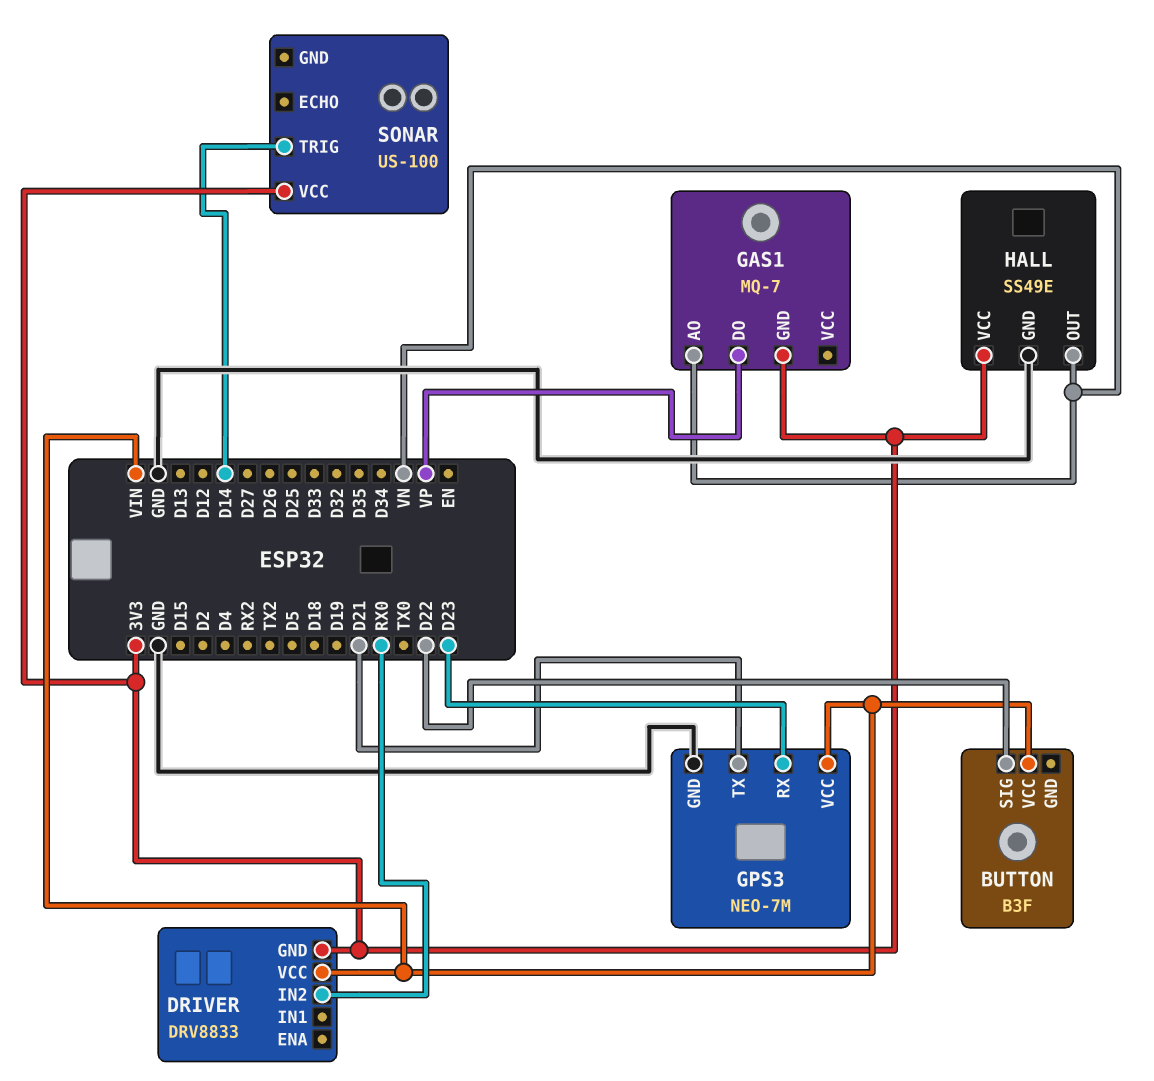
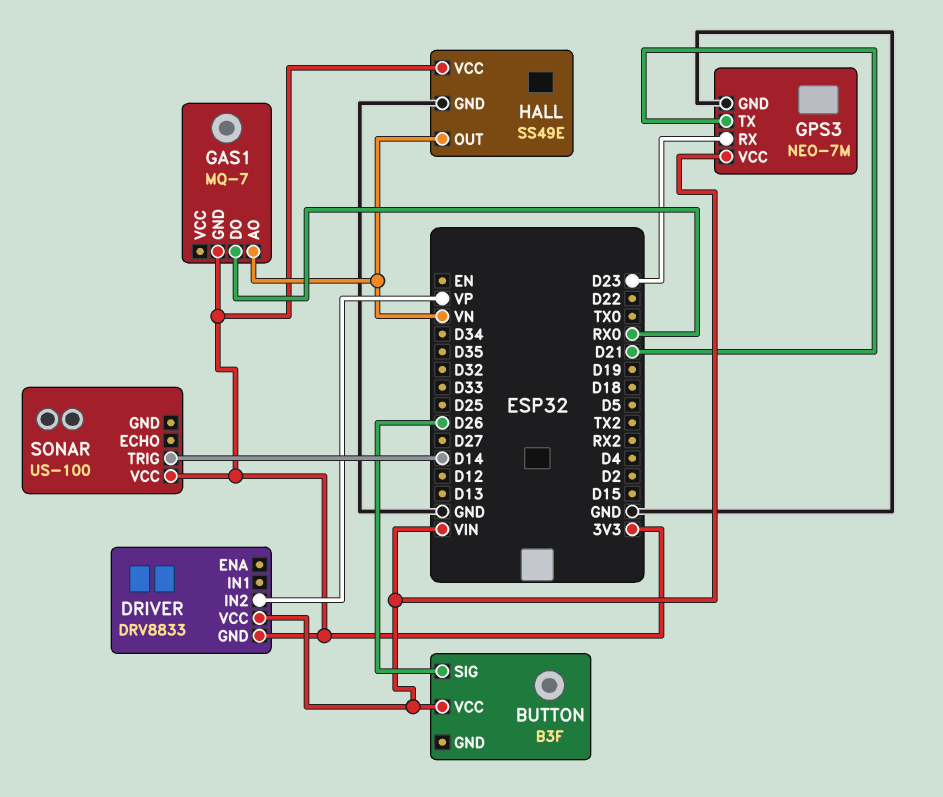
BUTTON pin SIG: D22 -> D26
DRIVER pin IN2: RX0 -> VP
GAS1 pin DO: VP -> RX0

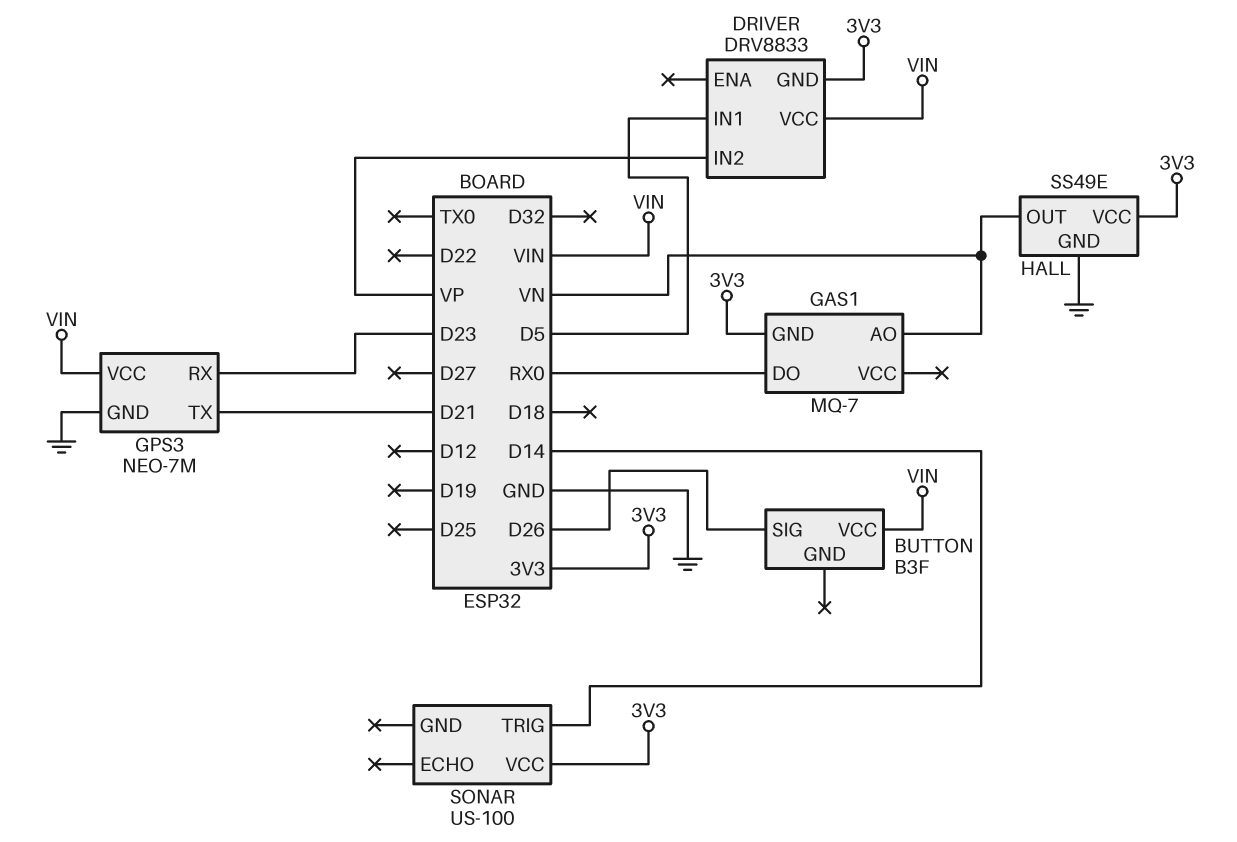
DRIVER pin IN1: none -> D5

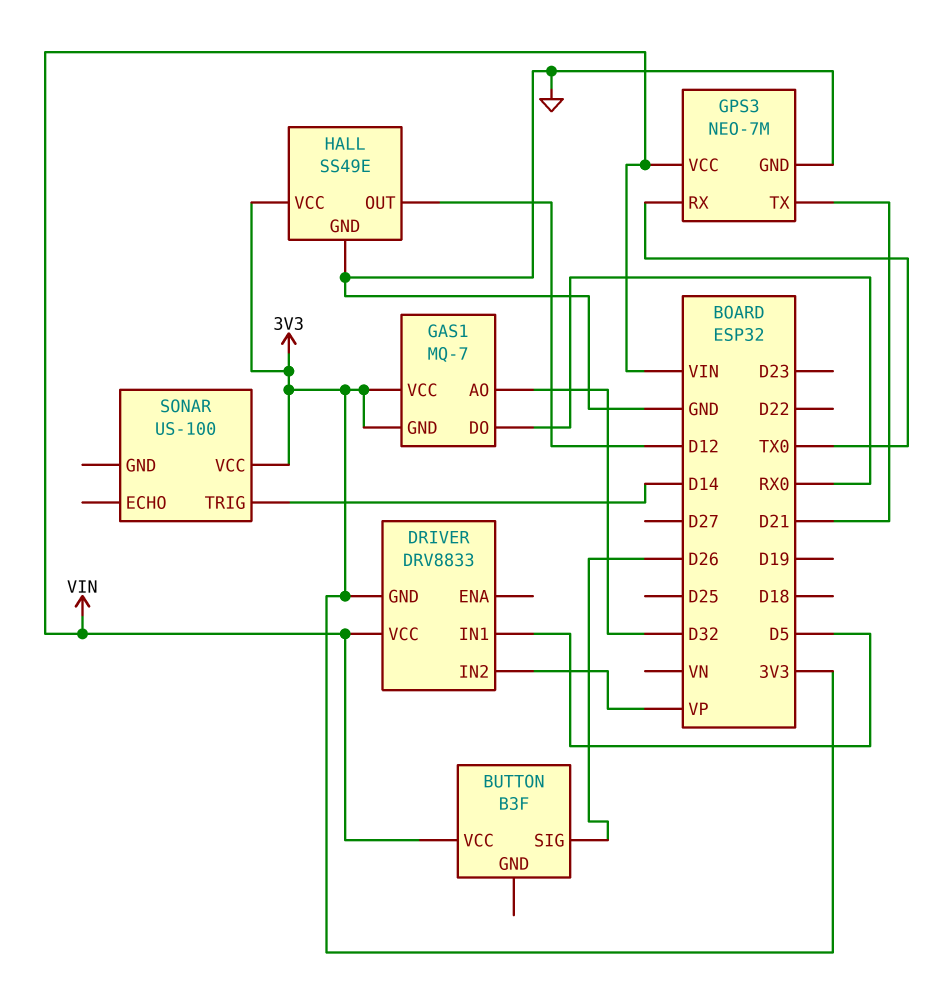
GAS1 pin AO: VN -> D32
GAS1 pin VCC: none -> 3V3
GPS3 pin RX: D23 -> TX0
HALL pin OUT: VN -> D12

